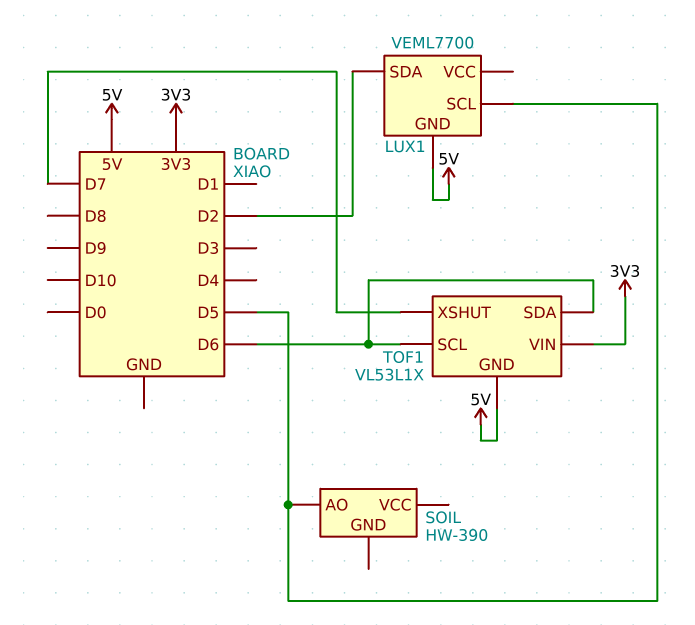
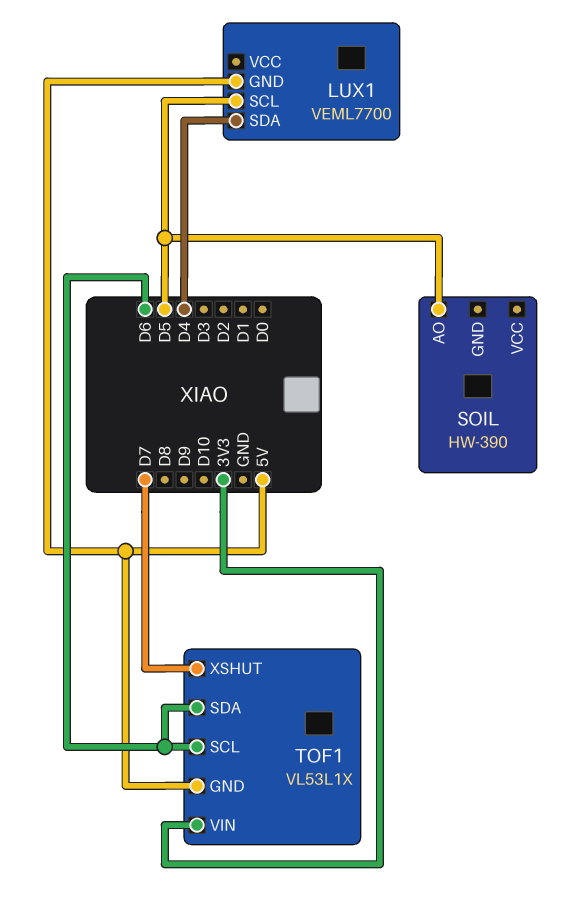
LUX1 pin SDA: D2 -> D4

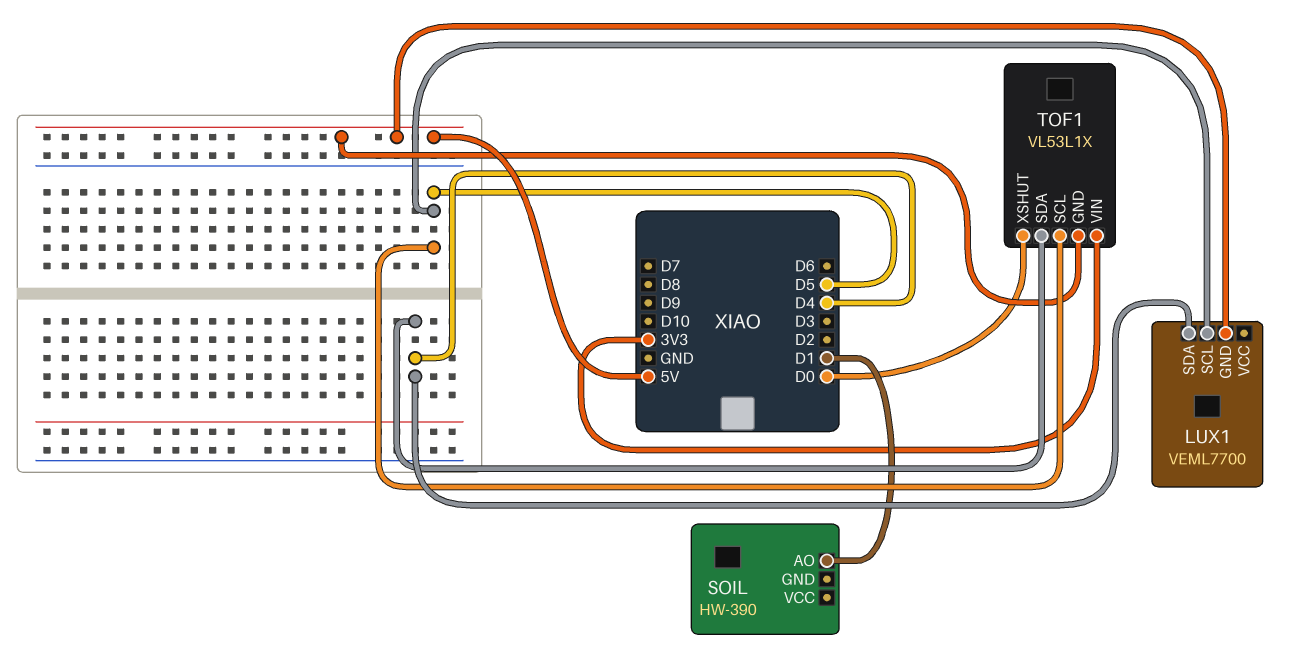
SOIL pin AO: D5 -> D1
TOF1 pin SCL: D6 -> D5
TOF1 pin SDA: D6 -> D4
TOF1 pin XSHUT: D7 -> D0

